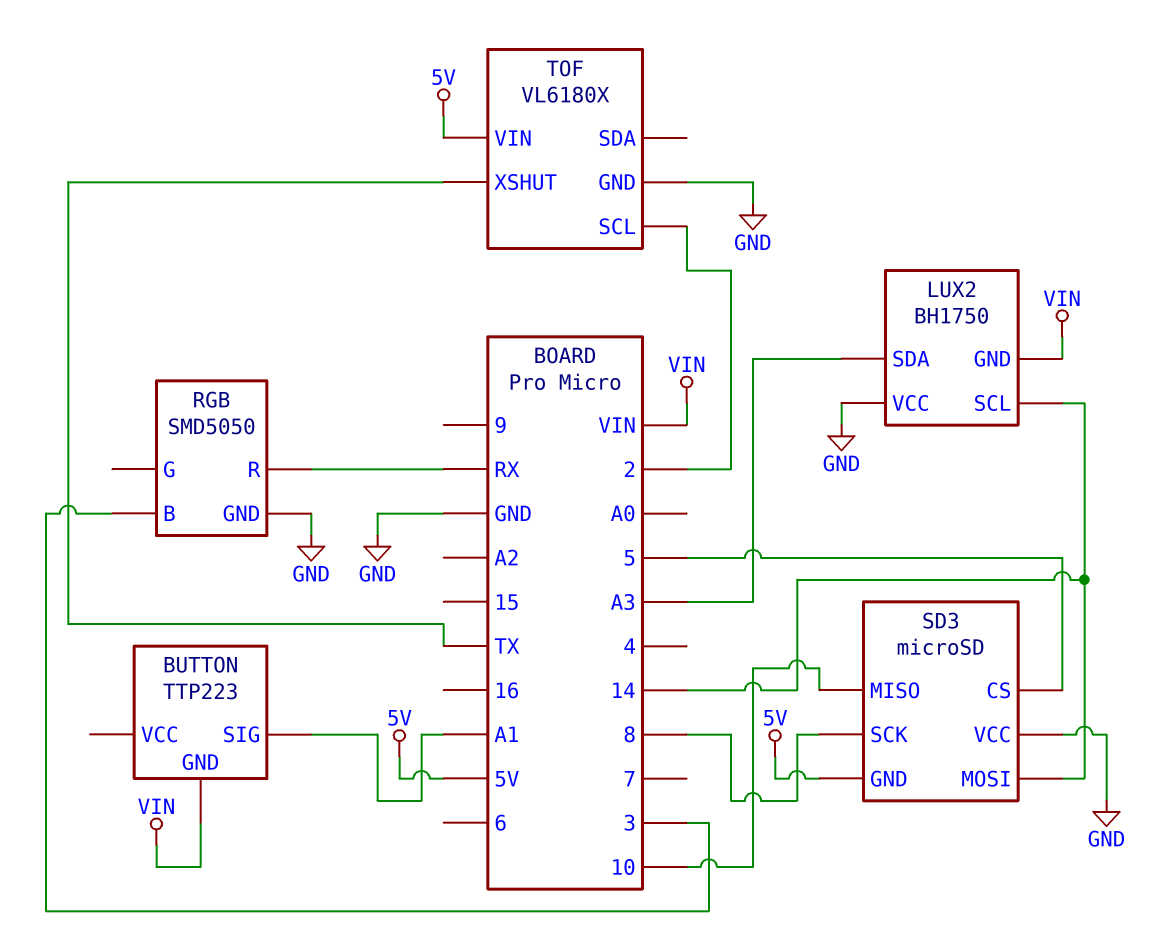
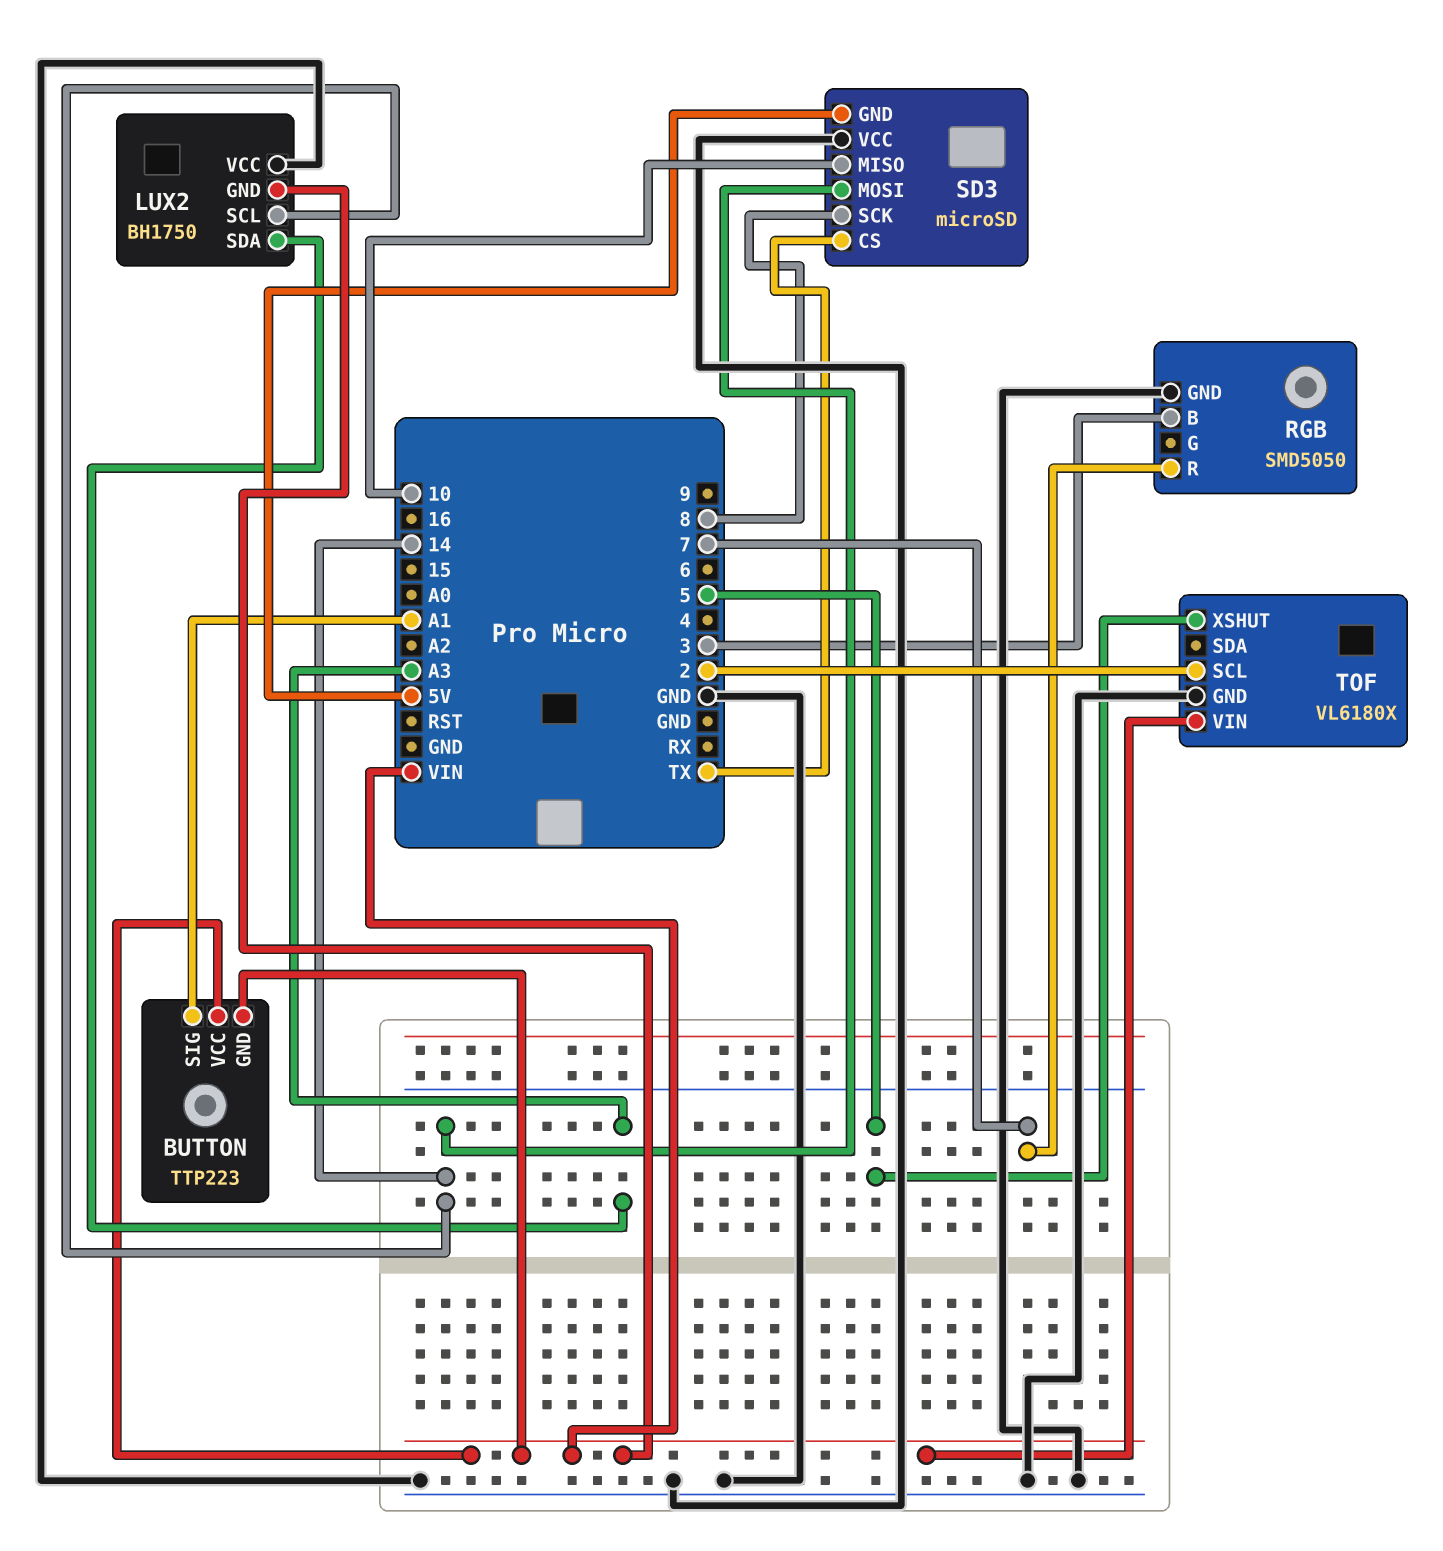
BUTTON pin VCC: none -> VIN
RGB pin R: RX -> 7
SD3 pin CS: 5 -> TX
TOF pin VIN: 5V -> VIN
TOF pin XSHUT: TX -> 5

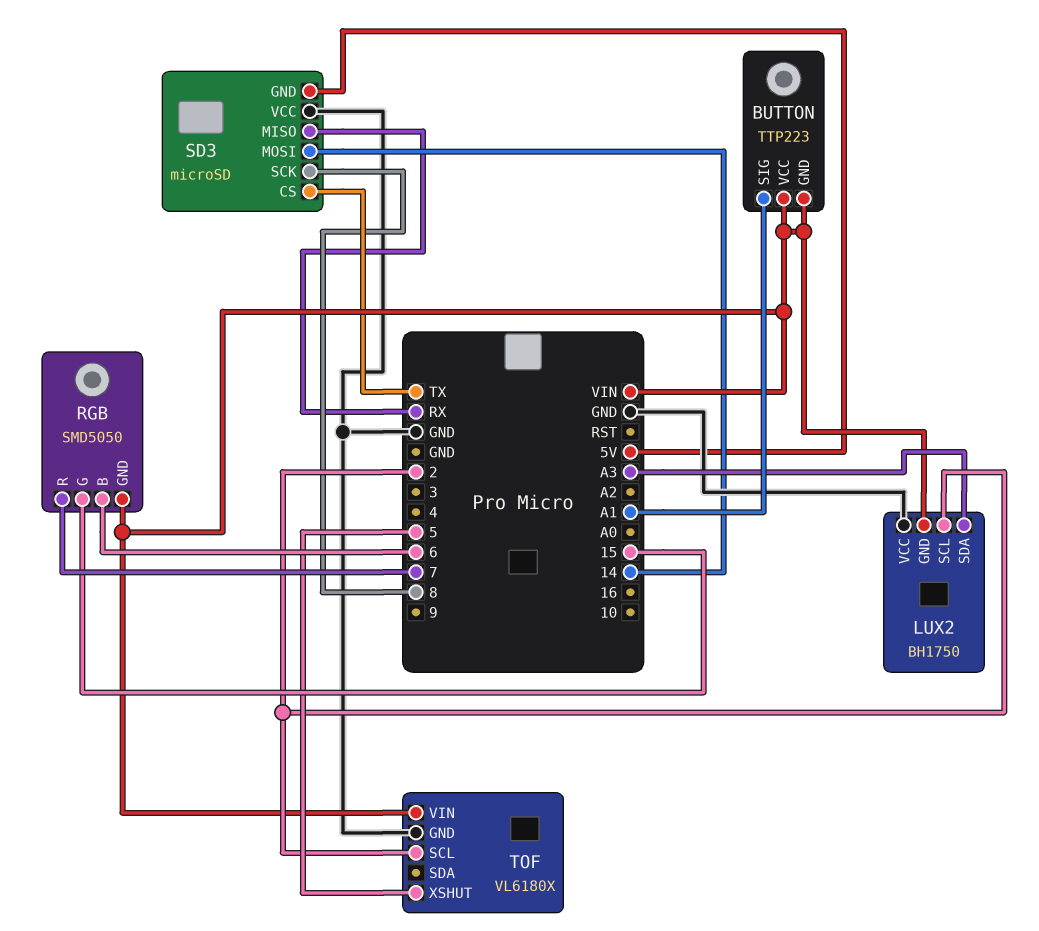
LUX2 pin SCL: 14 -> 2
RGB pin B: 3 -> 6
RGB pin G: none -> 15
RGB pin GND: GND -> VIN
SD3 pin MISO: 10 -> RX

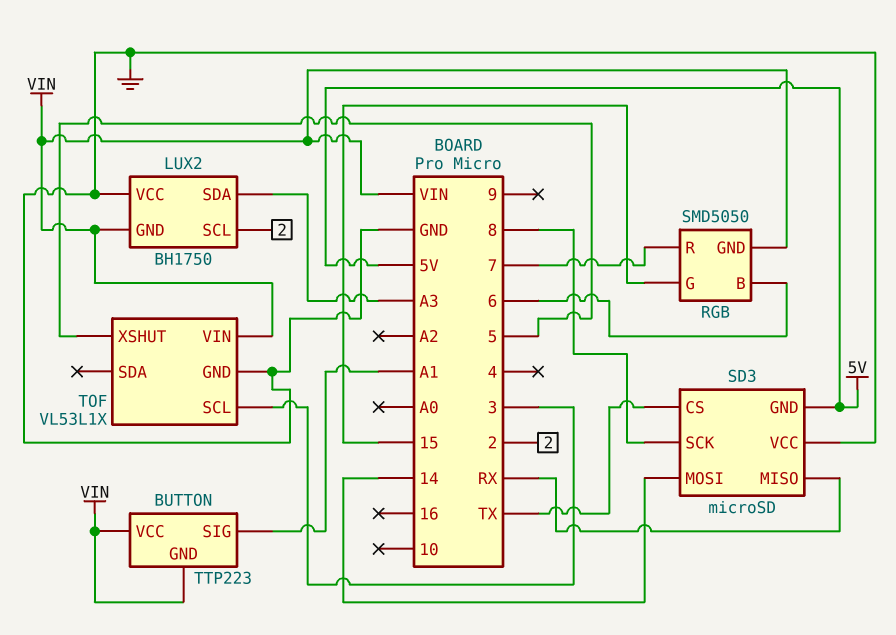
TOF: VL6180X -> VL53L1X
TOF pin SCL: 2 -> 3

